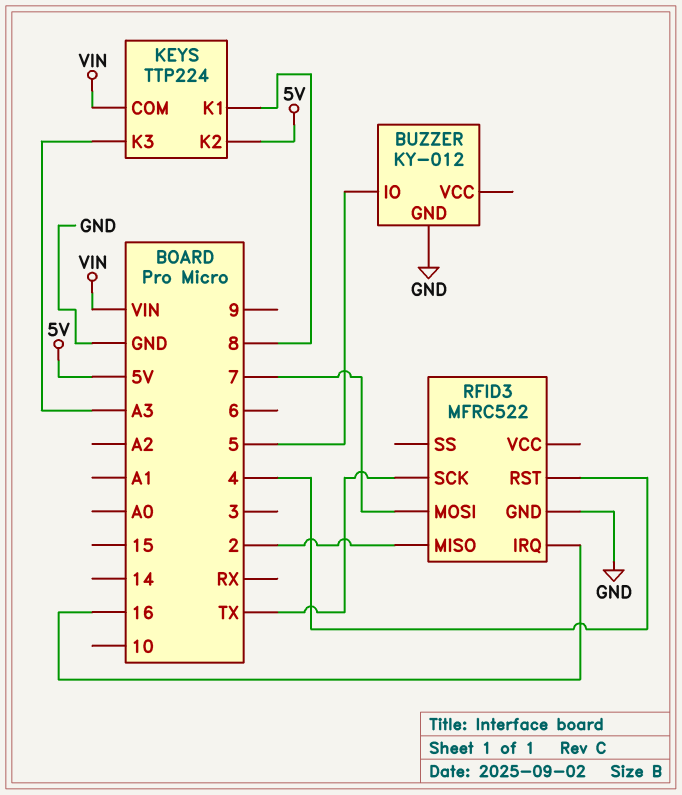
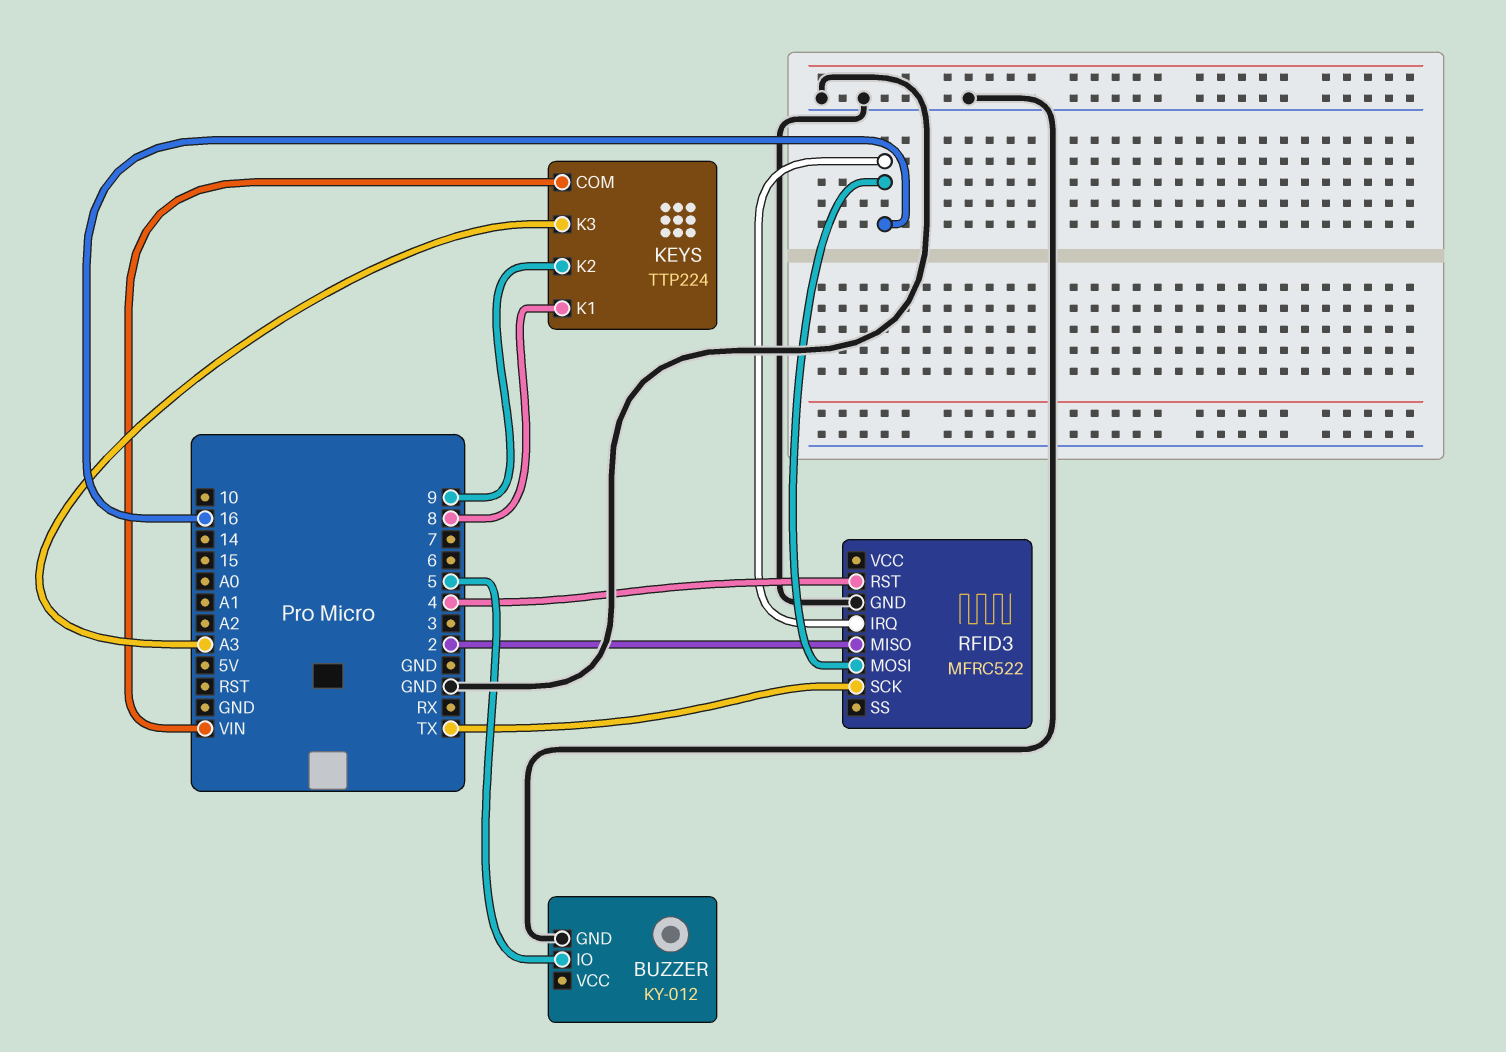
KEYS pin K2: 5V -> 9
RFID3 pin MOSI: 7 -> 16

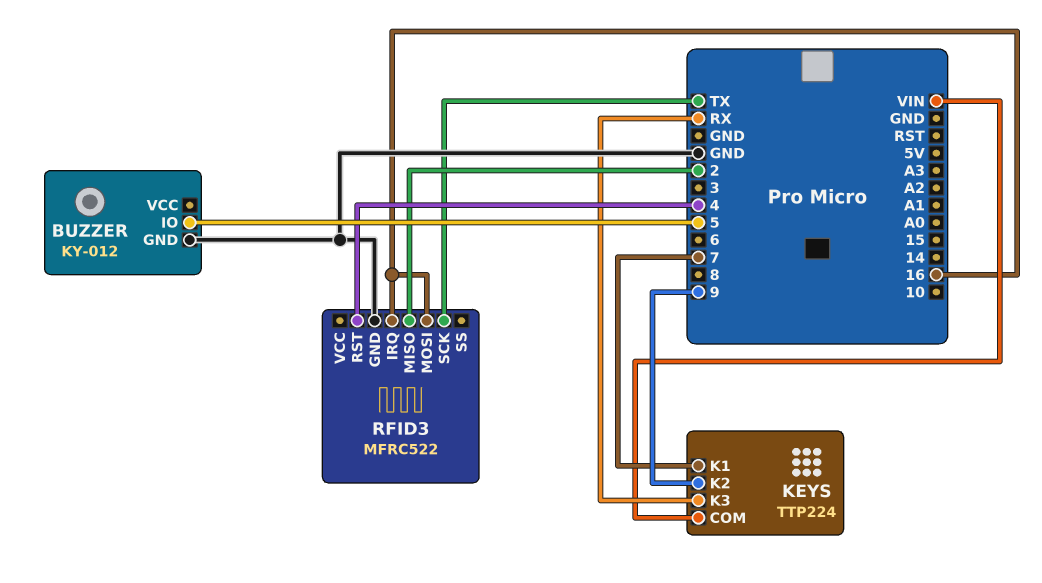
KEYS pin K1: 8 -> 7
KEYS pin K3: A3 -> RX

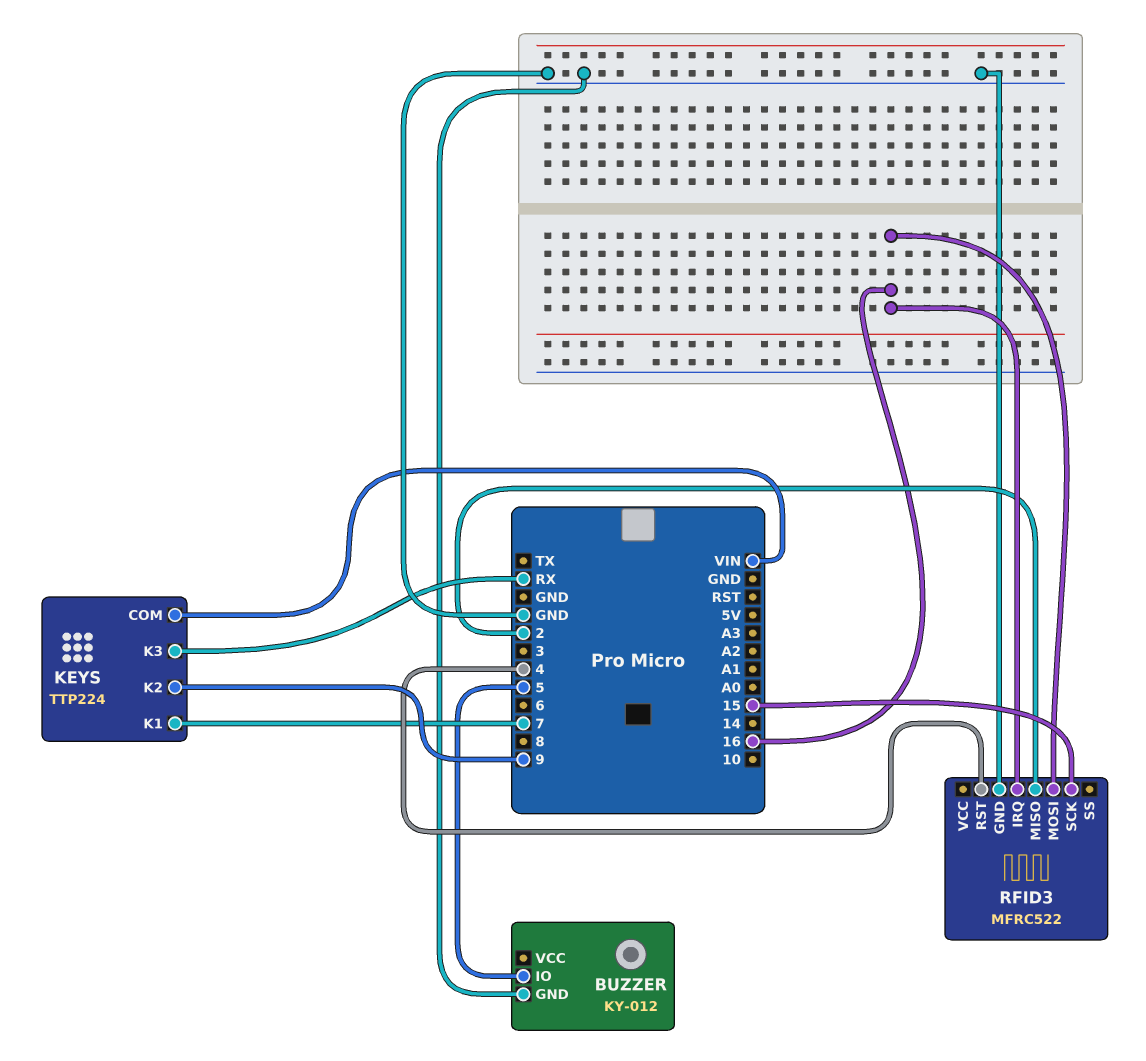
RFID3 pin SCK: TX -> 15

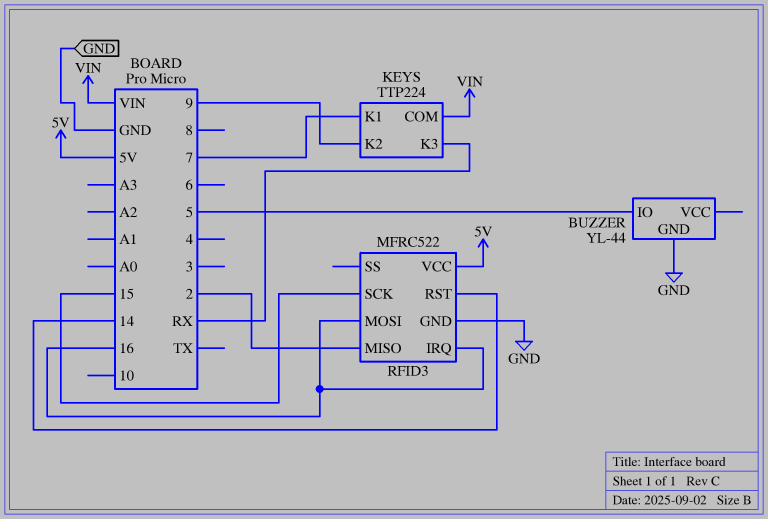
BUZZER: KY-012 -> YL-44
RFID3 pin RST: 4 -> 14
RFID3 pin VCC: none -> 5V

